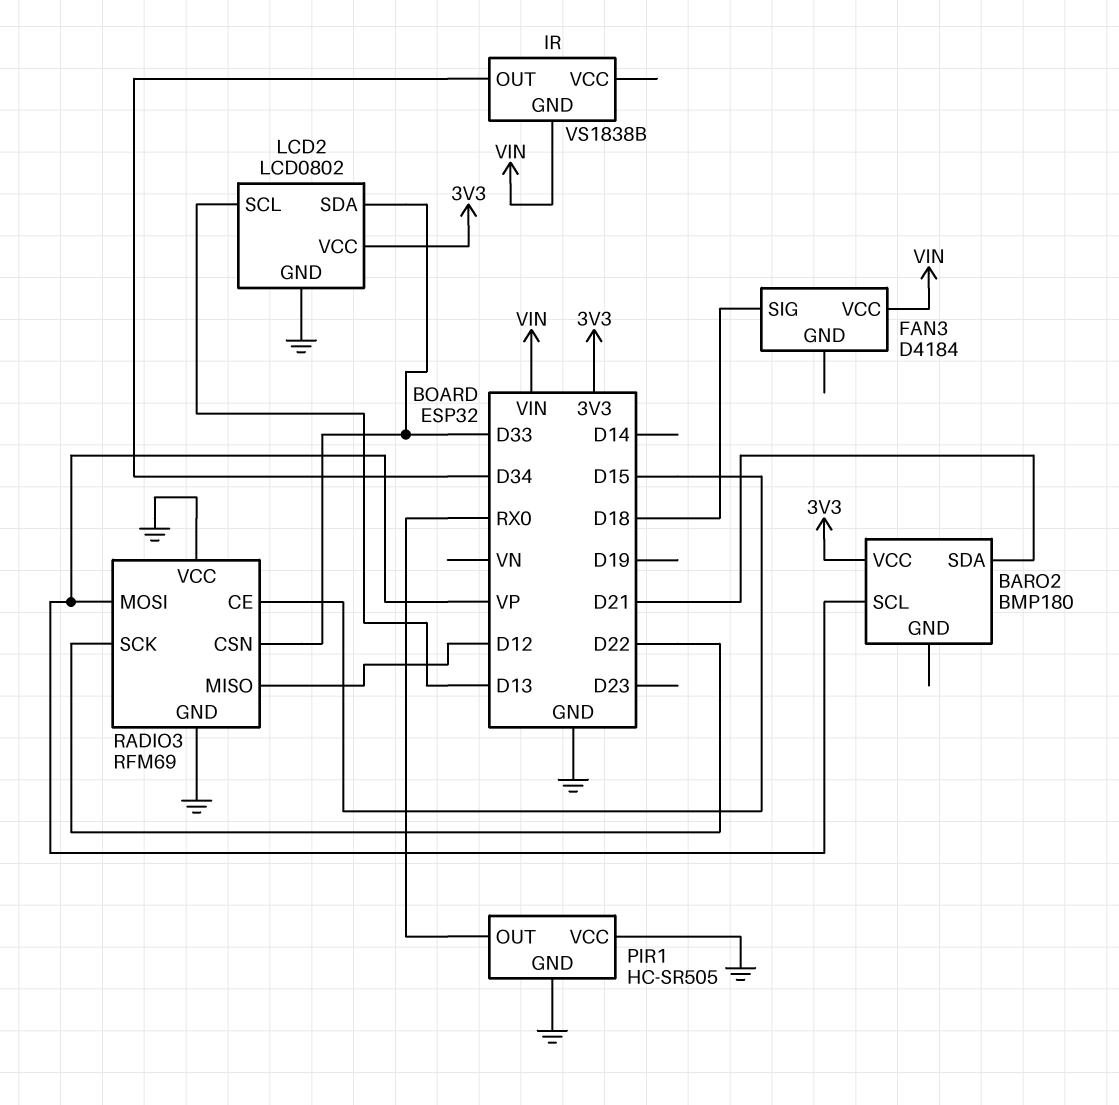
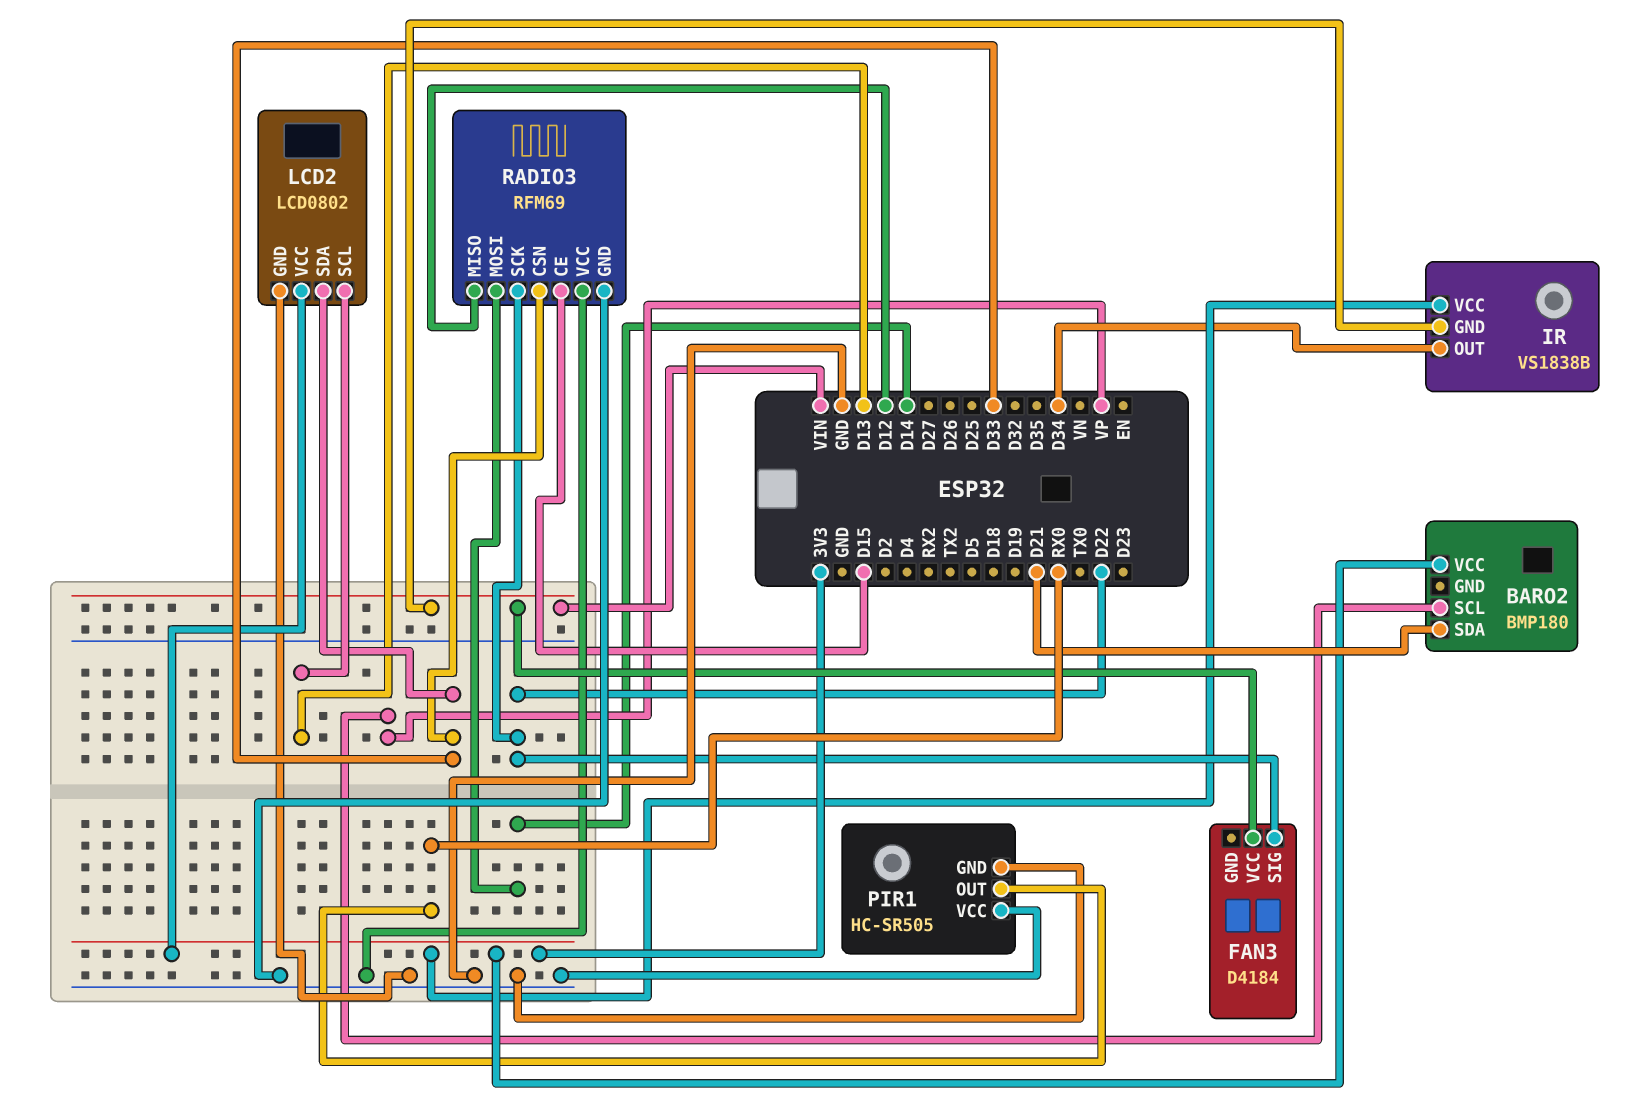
FAN3 pin SIG: D18 -> D22
IR pin VCC: none -> 3V3
RADIO3 pin MOSI: VP -> D14

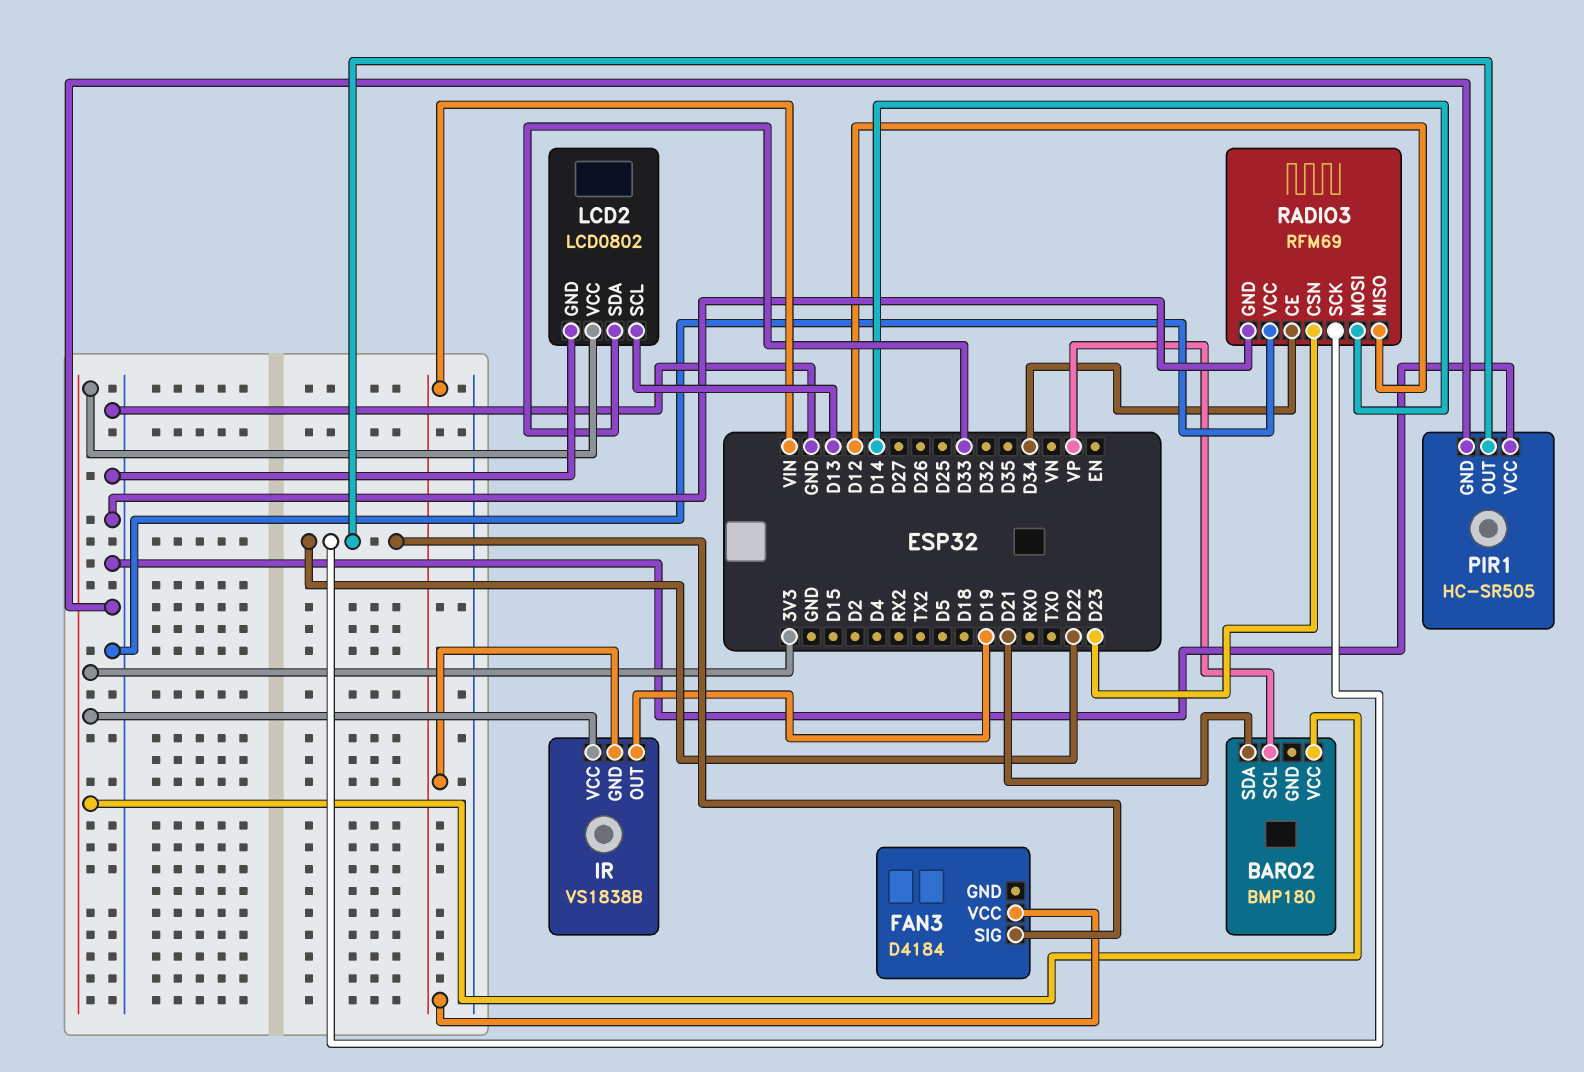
IR pin OUT: D34 -> D19
PIR1 pin OUT: RX0 -> D22
RADIO3 pin CE: D15 -> D34
RADIO3 pin CSN: D33 -> D23

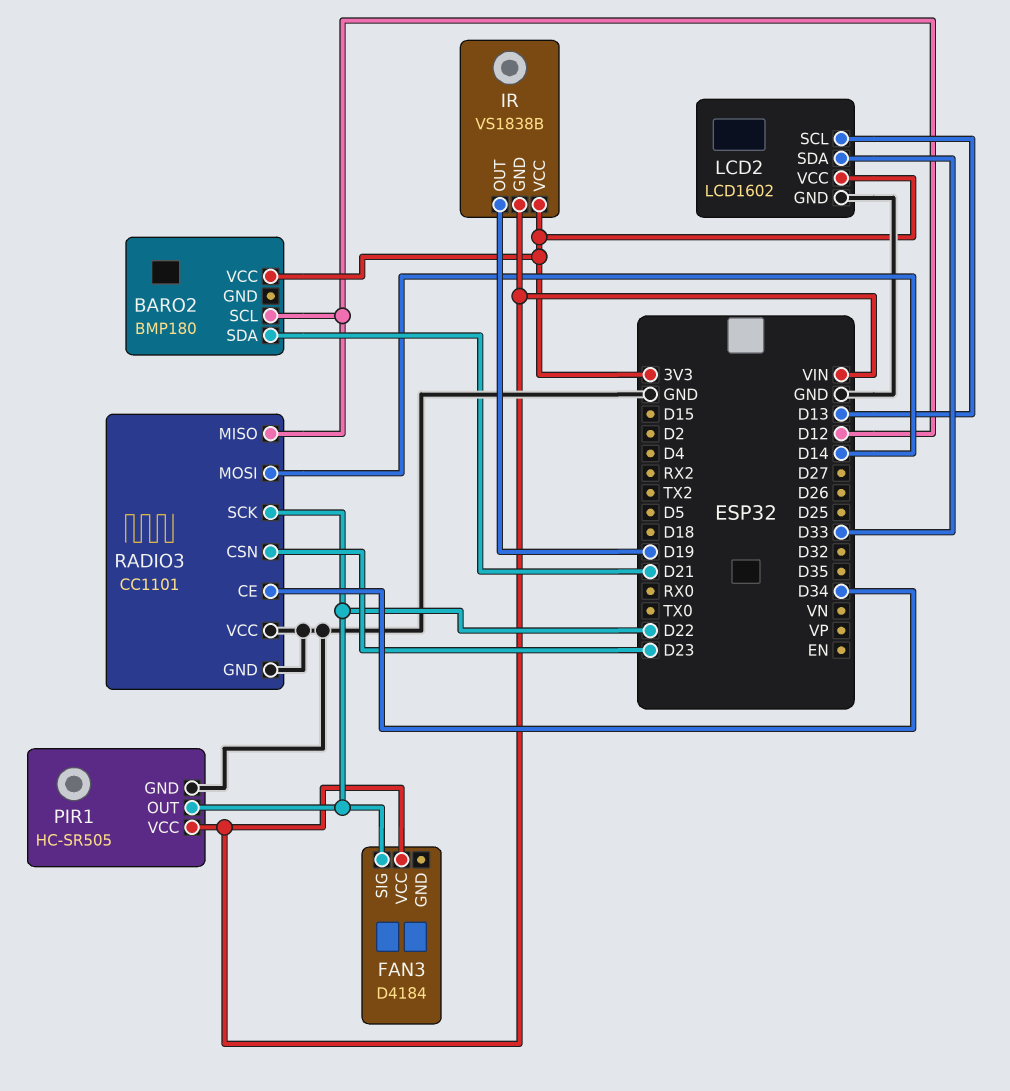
BARO2 pin SCL: VP -> D12
LCD2: LCD0802 -> LCD1602
PIR1 pin VCC: GND -> VIN
RADIO3: RFM69 -> CC1101

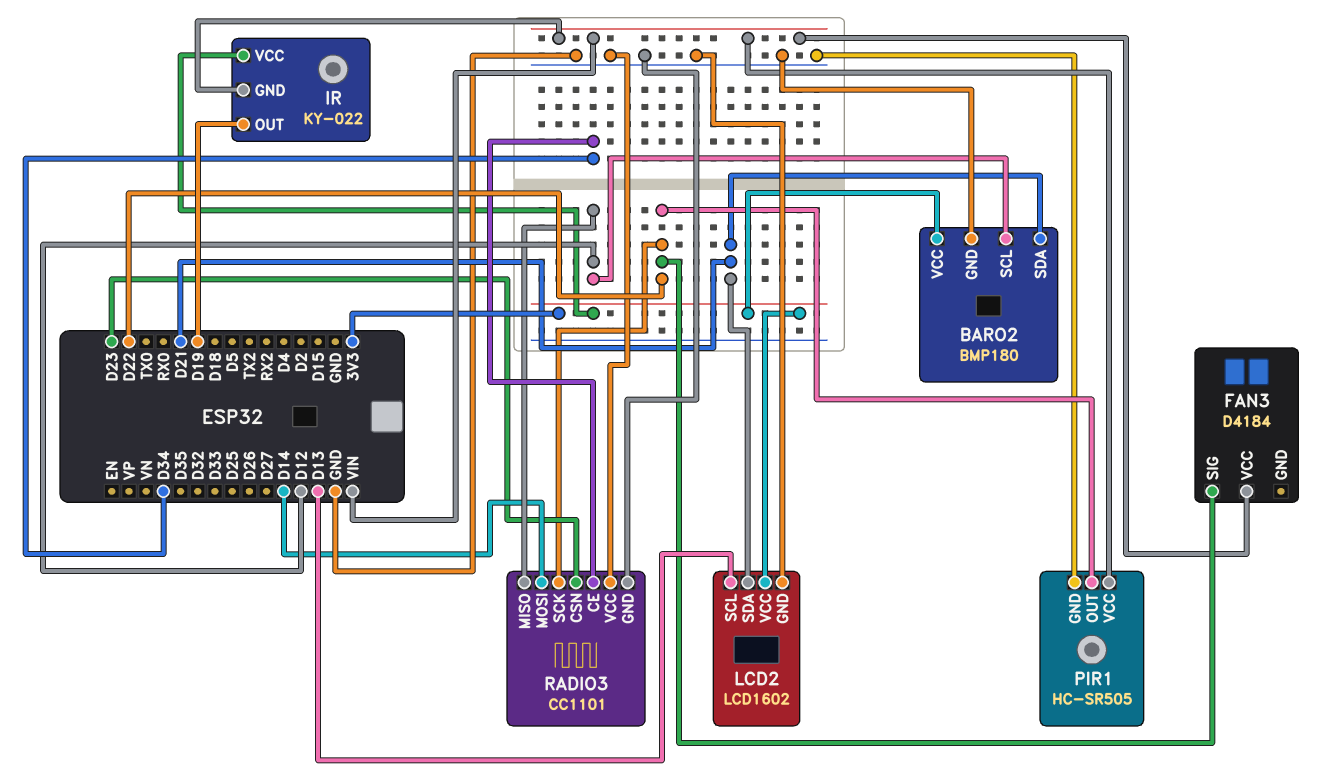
BARO2 pin GND: none -> GND
IR: VS1838B -> KY-022
LCD2 pin SDA: D33 -> D21

